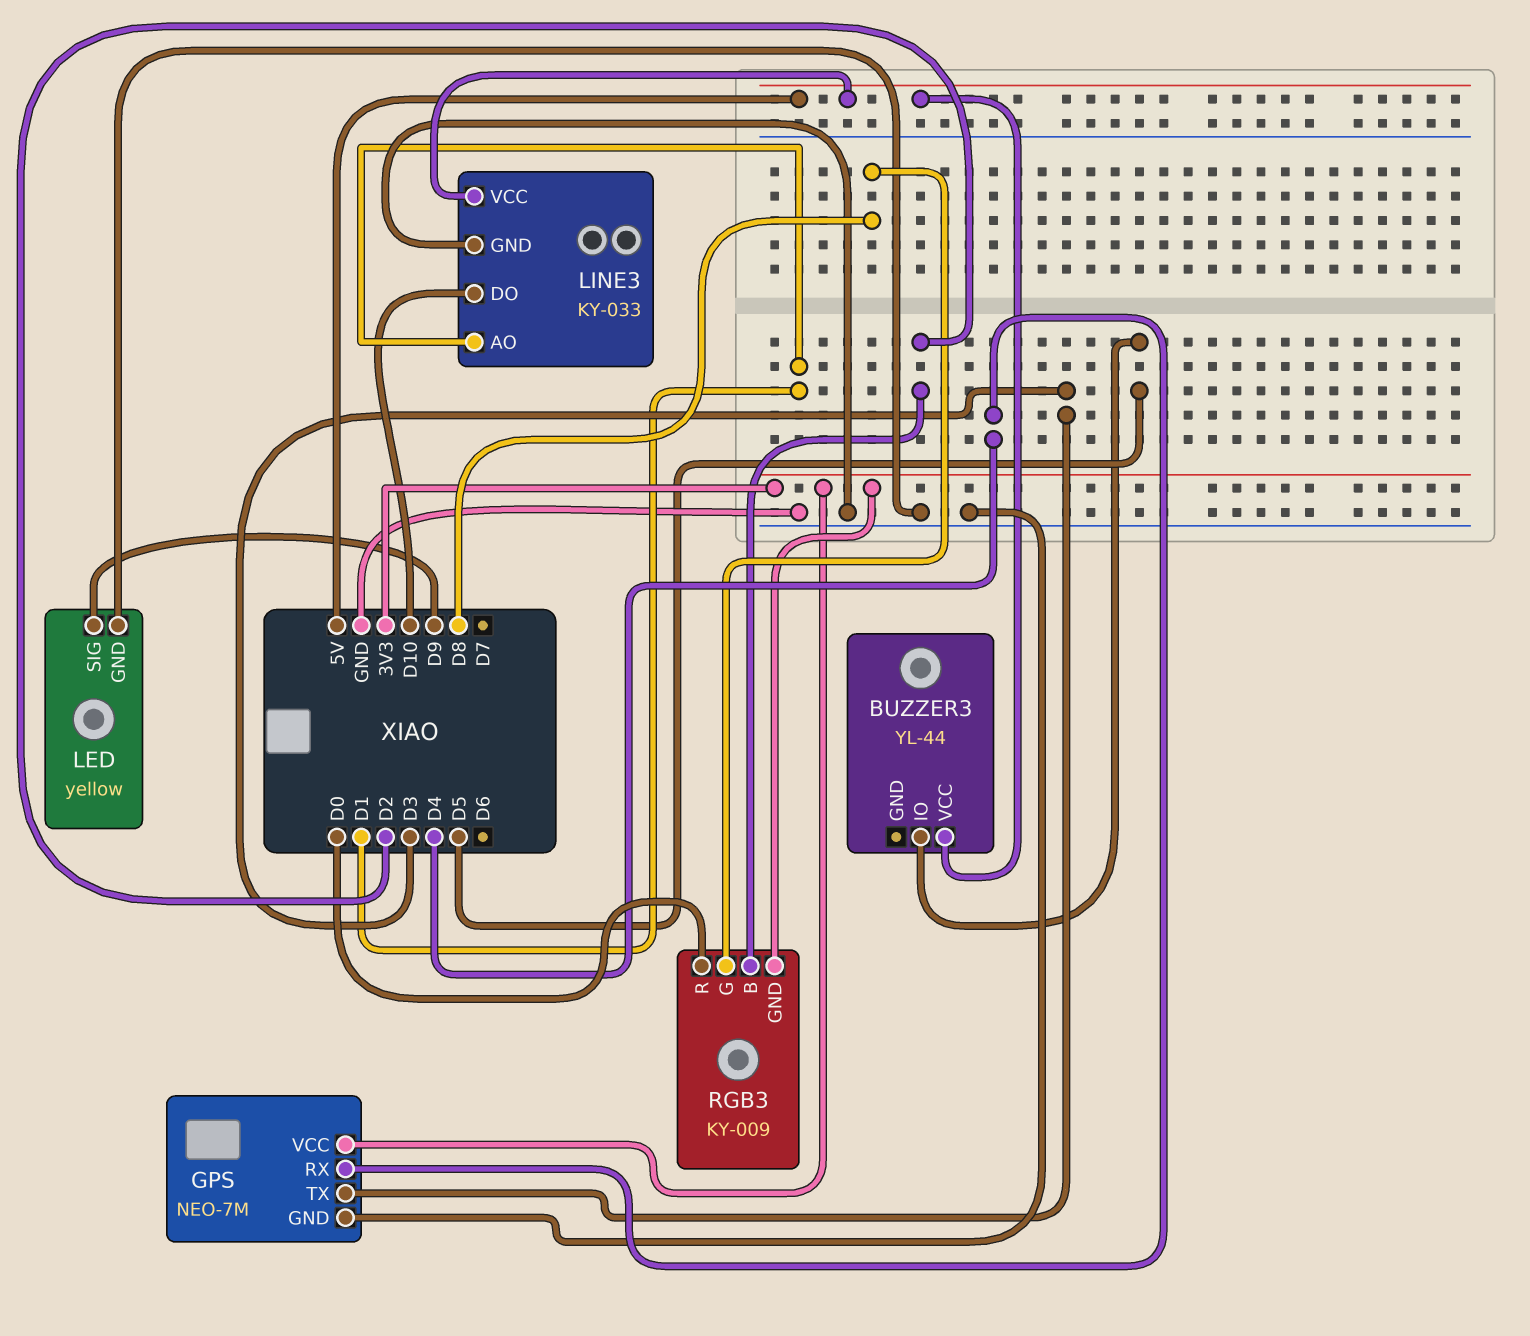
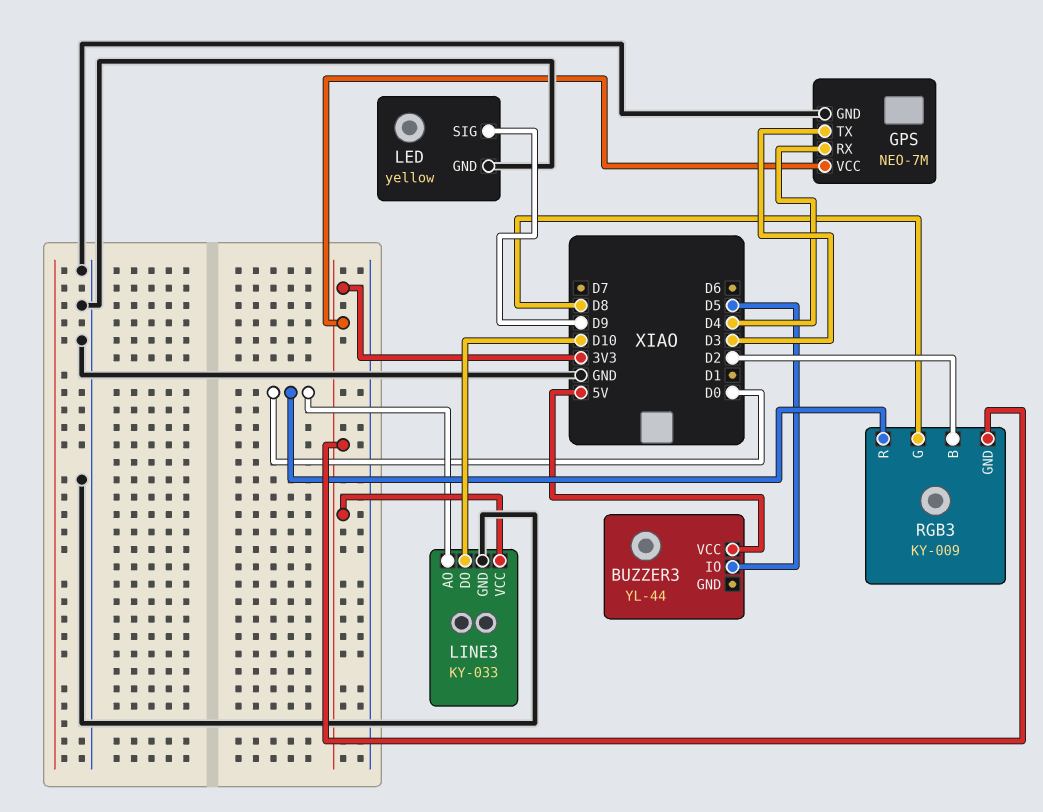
LINE3 pin AO: D1 -> D0
LINE3 pin VCC: 5V -> 3V3

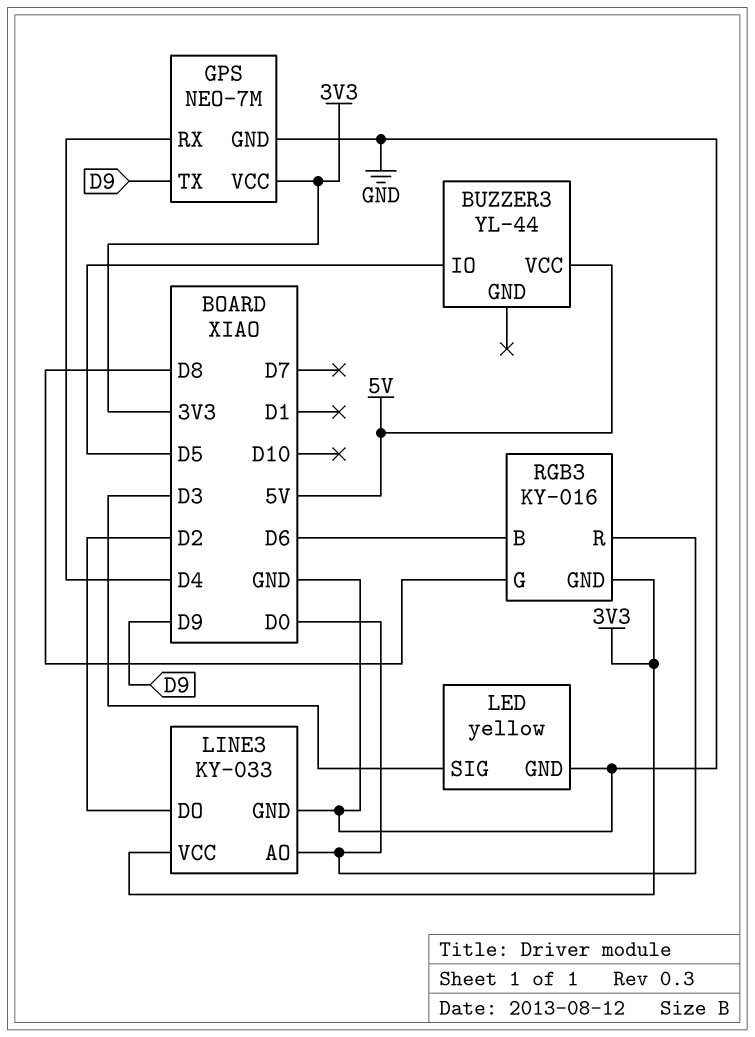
GPS pin TX: D3 -> D9
LED pin SIG: D9 -> D3
LINE3 pin DO: D10 -> D2
RGB3: KY-009 -> KY-016
RGB3 pin B: D2 -> D6

